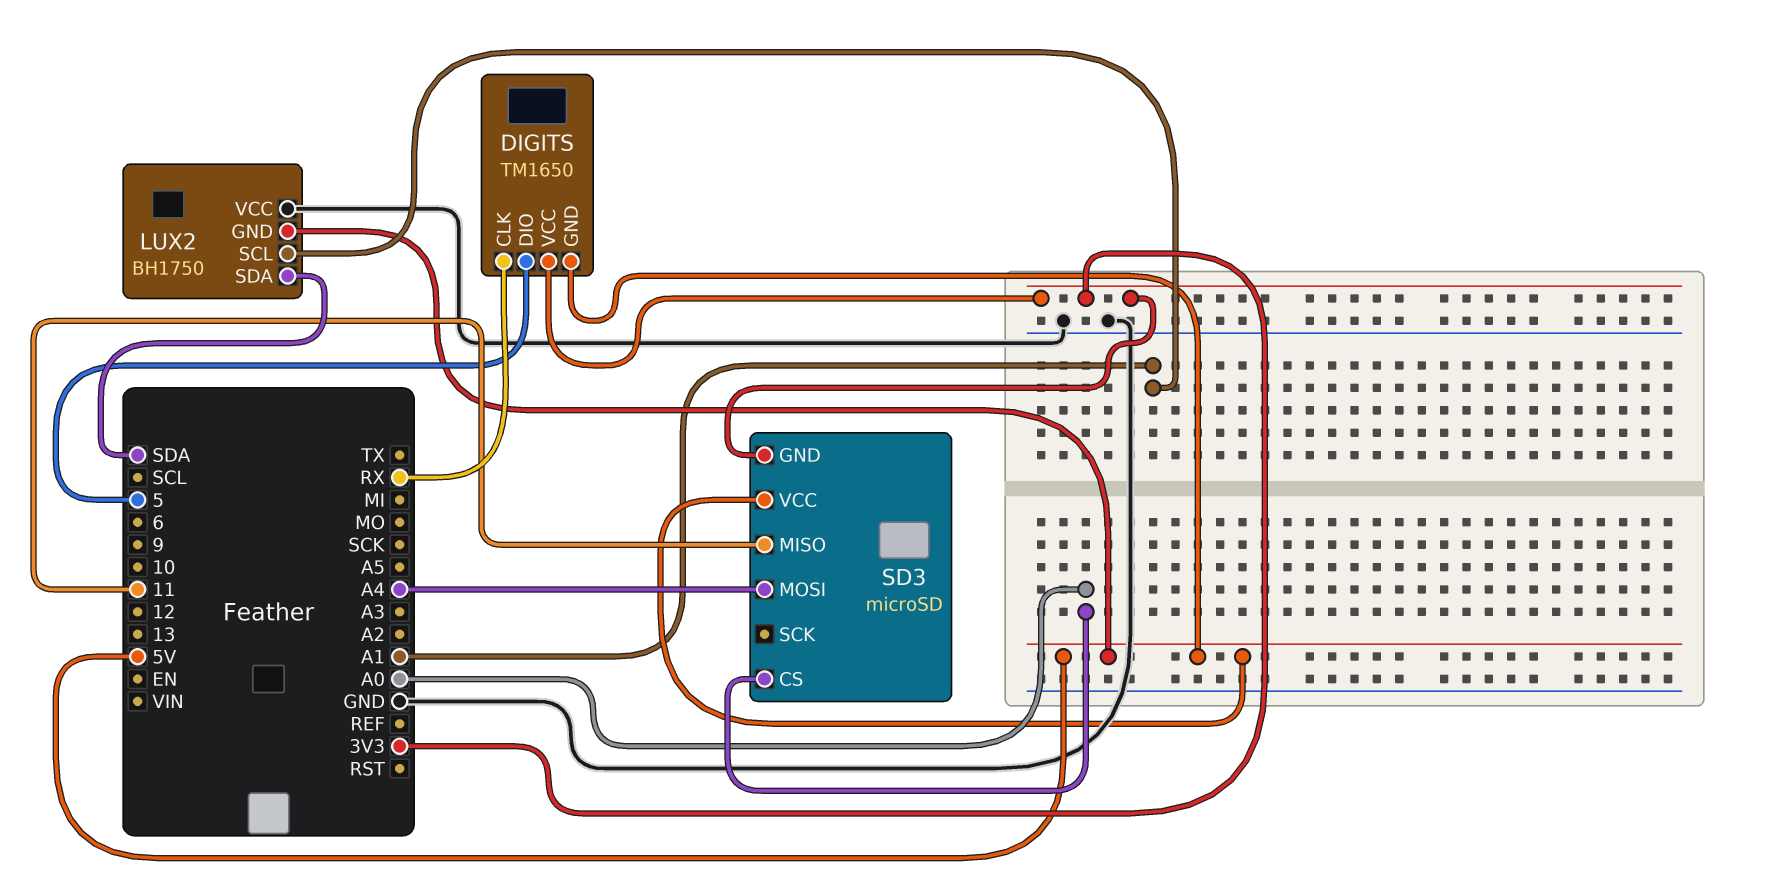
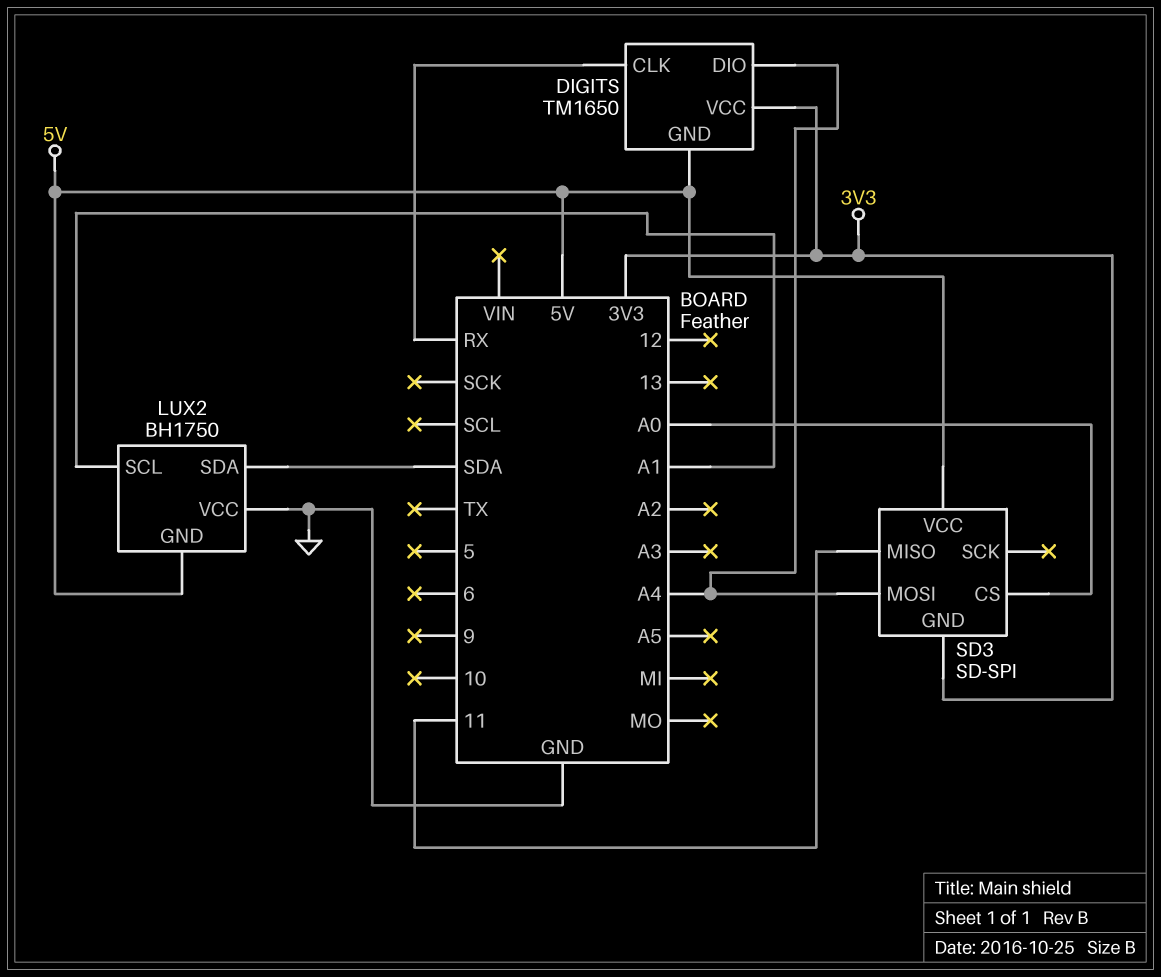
DIGITS pin DIO: 5 -> A4
SD3: microSD -> SD-SPI

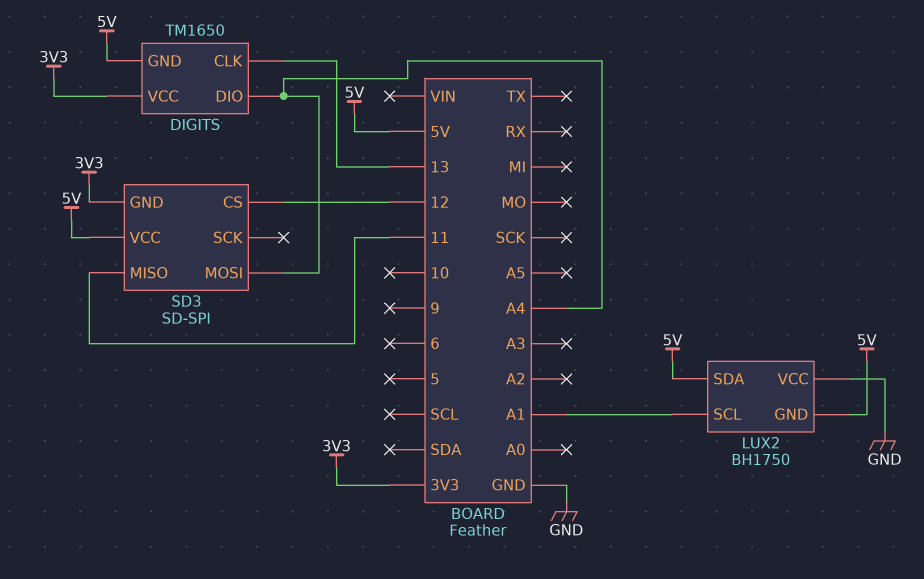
DIGITS pin CLK: RX -> 13
LUX2 pin SDA: SDA -> 5V
SD3 pin CS: A0 -> 12

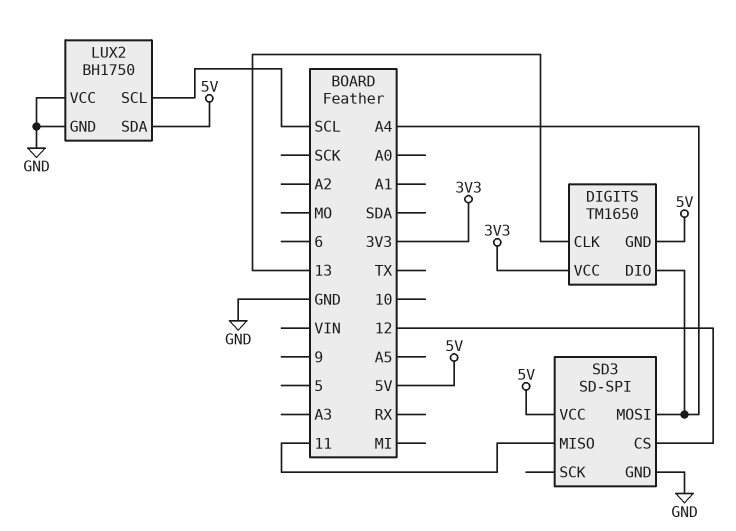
LUX2 pin GND: 5V -> GND
LUX2 pin SCL: A1 -> SCL
SD3 pin GND: 3V3 -> GND

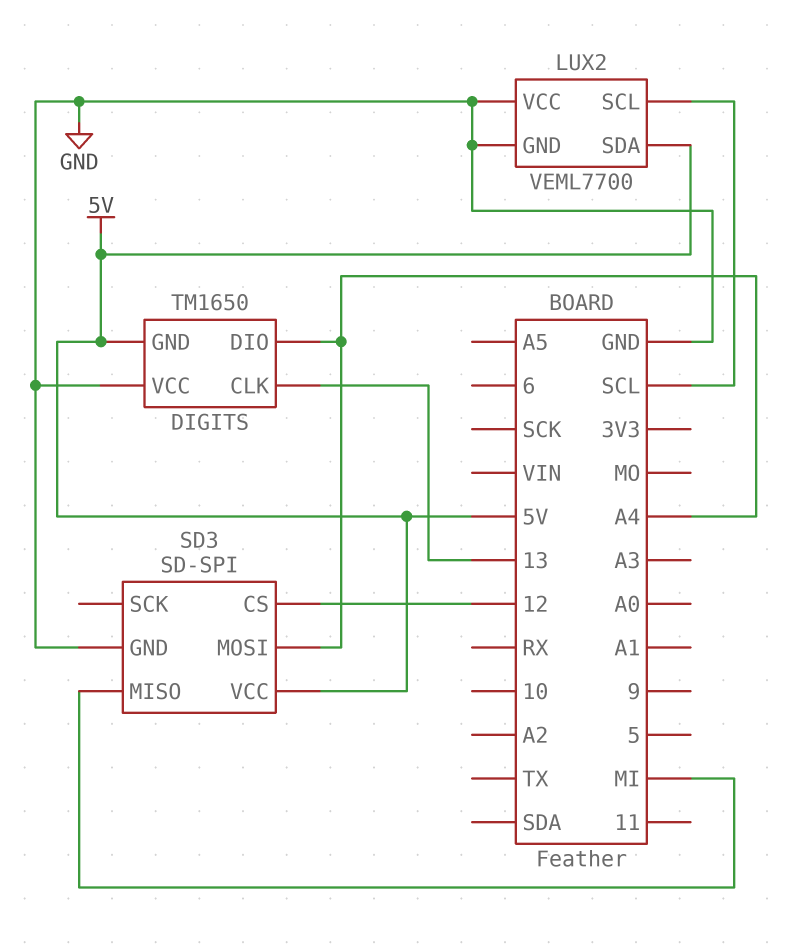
DIGITS pin VCC: 3V3 -> GND
LUX2: BH1750 -> VEML7700
SD3 pin MISO: 11 -> MI

